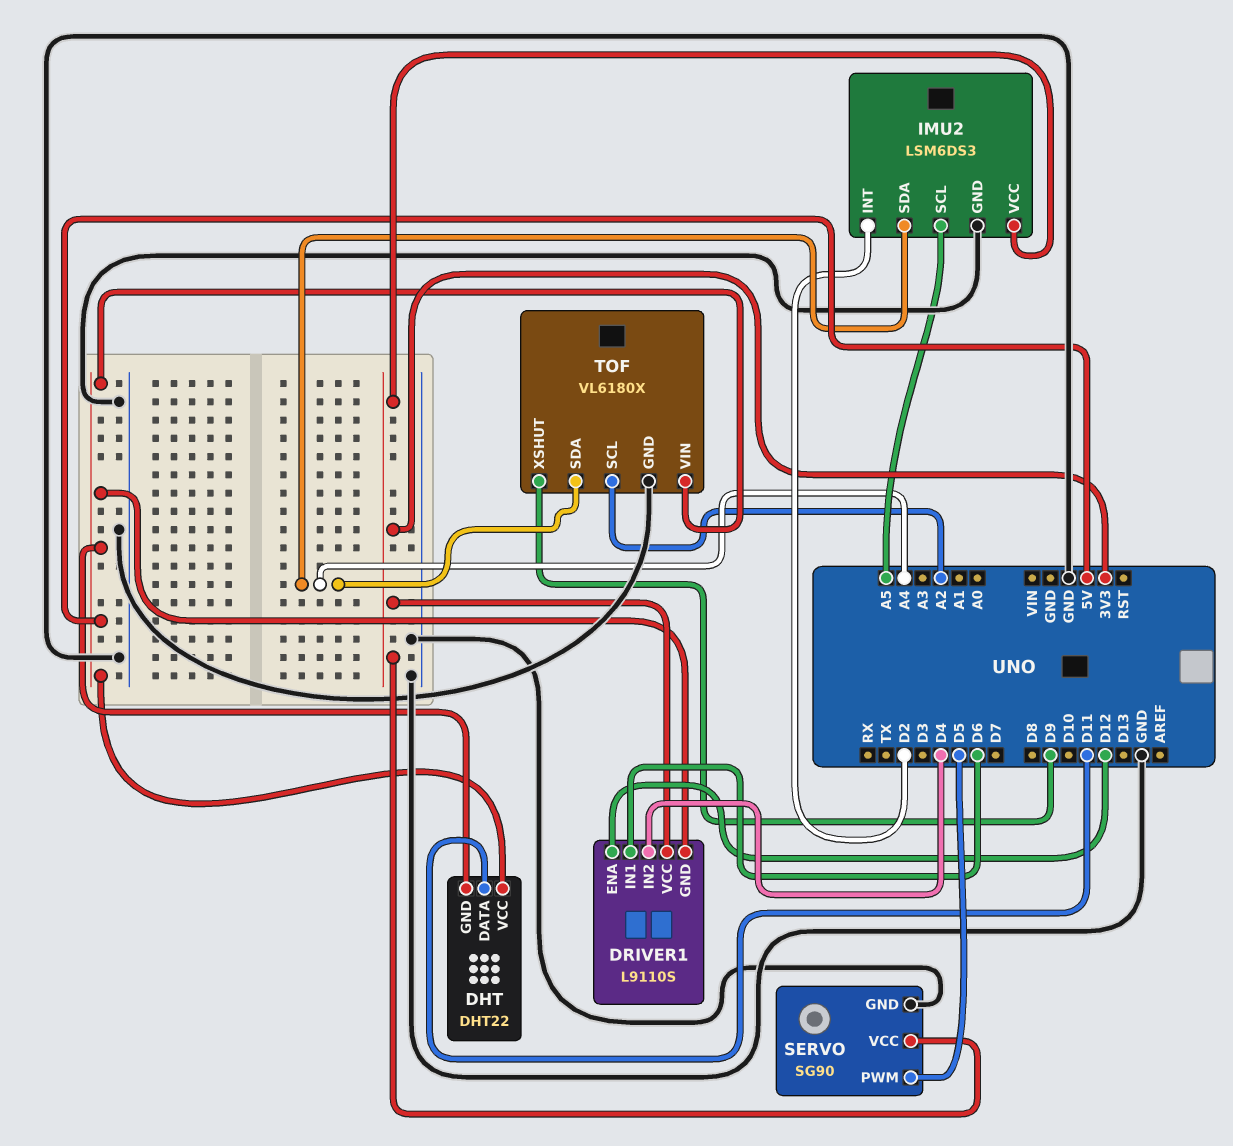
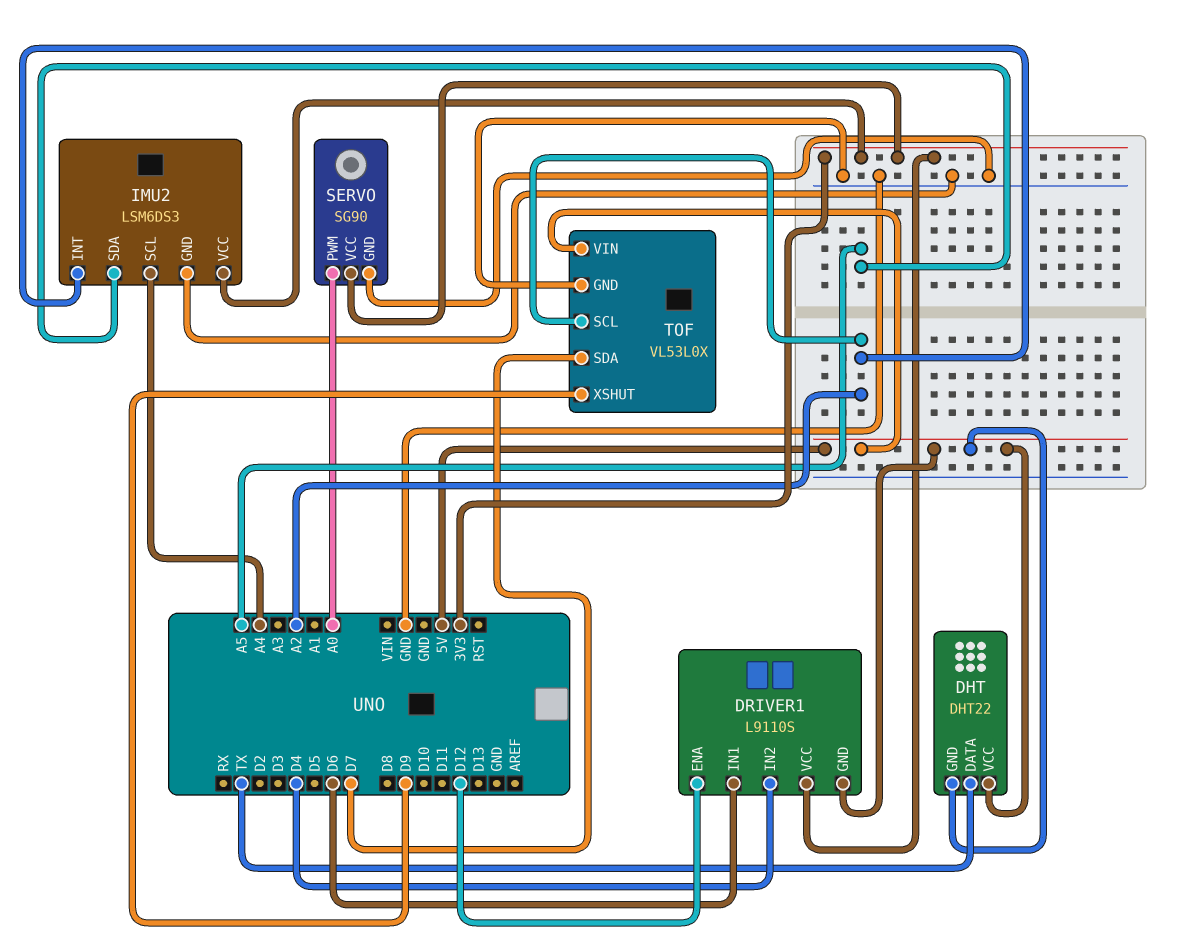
DHT pin DATA: D11 -> TX
IMU2 pin INT: D2 -> A2
IMU2 pin SCL: A5 -> A4
IMU2 pin SDA: A4 -> A5
SERVO pin PWM: D5 -> A0
TOF: VL6180X -> VL53L0X
TOF pin SDA: A4 -> D7

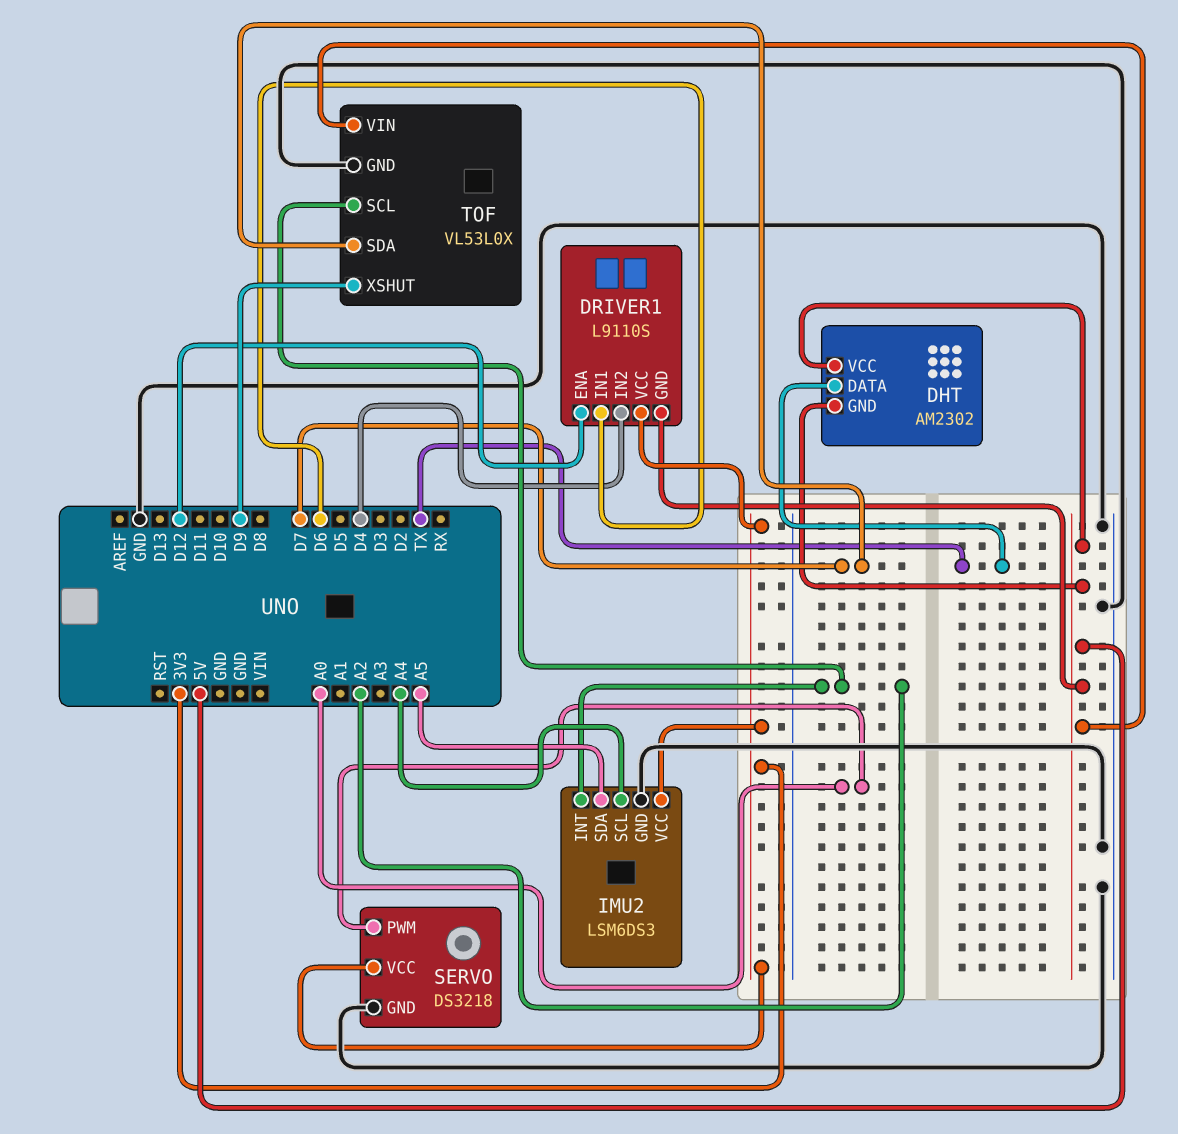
DHT: DHT22 -> AM2302
SERVO: SG90 -> DS3218

